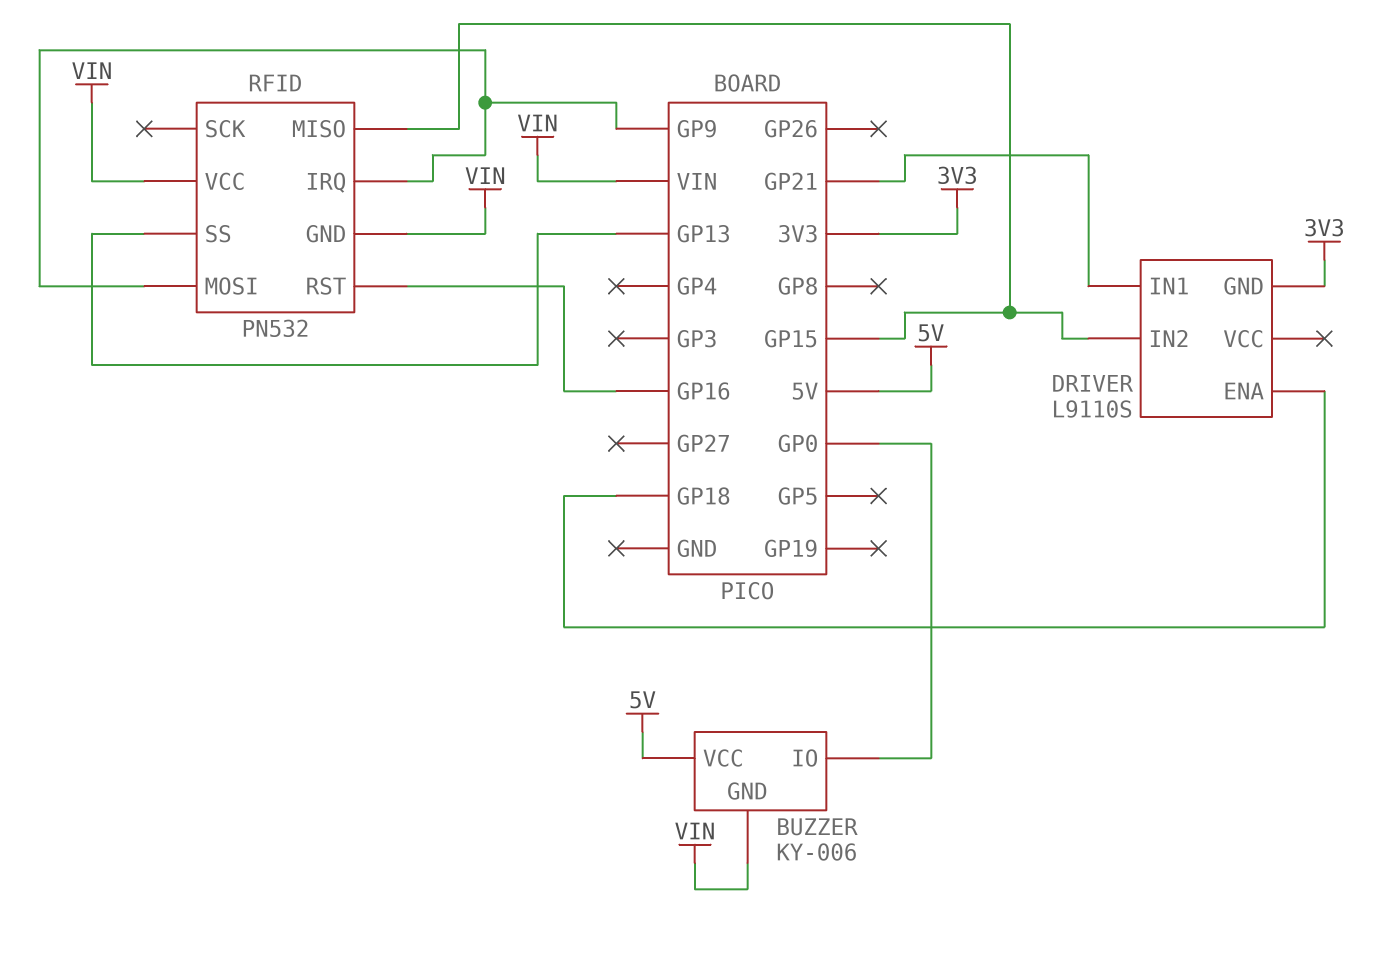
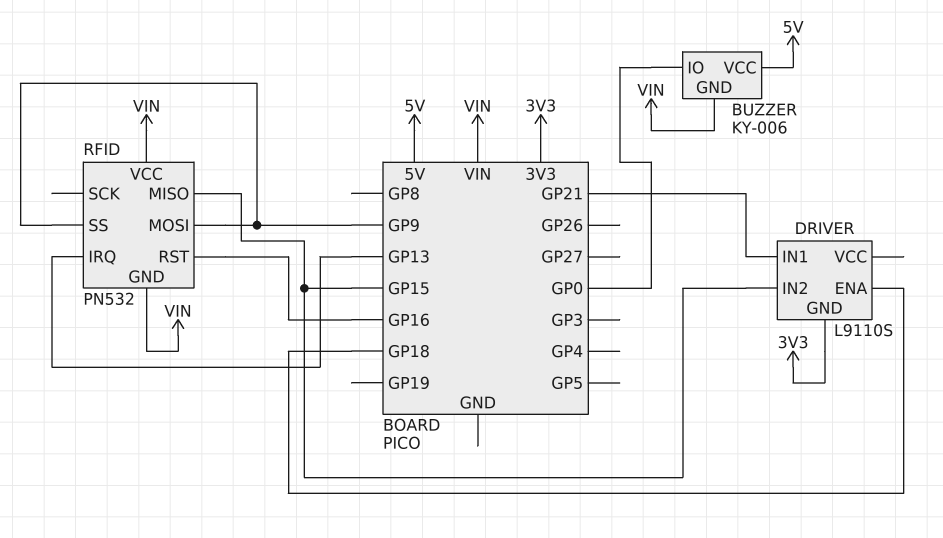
RFID pin IRQ: GP9 -> GP13
RFID pin SS: GP13 -> GP9

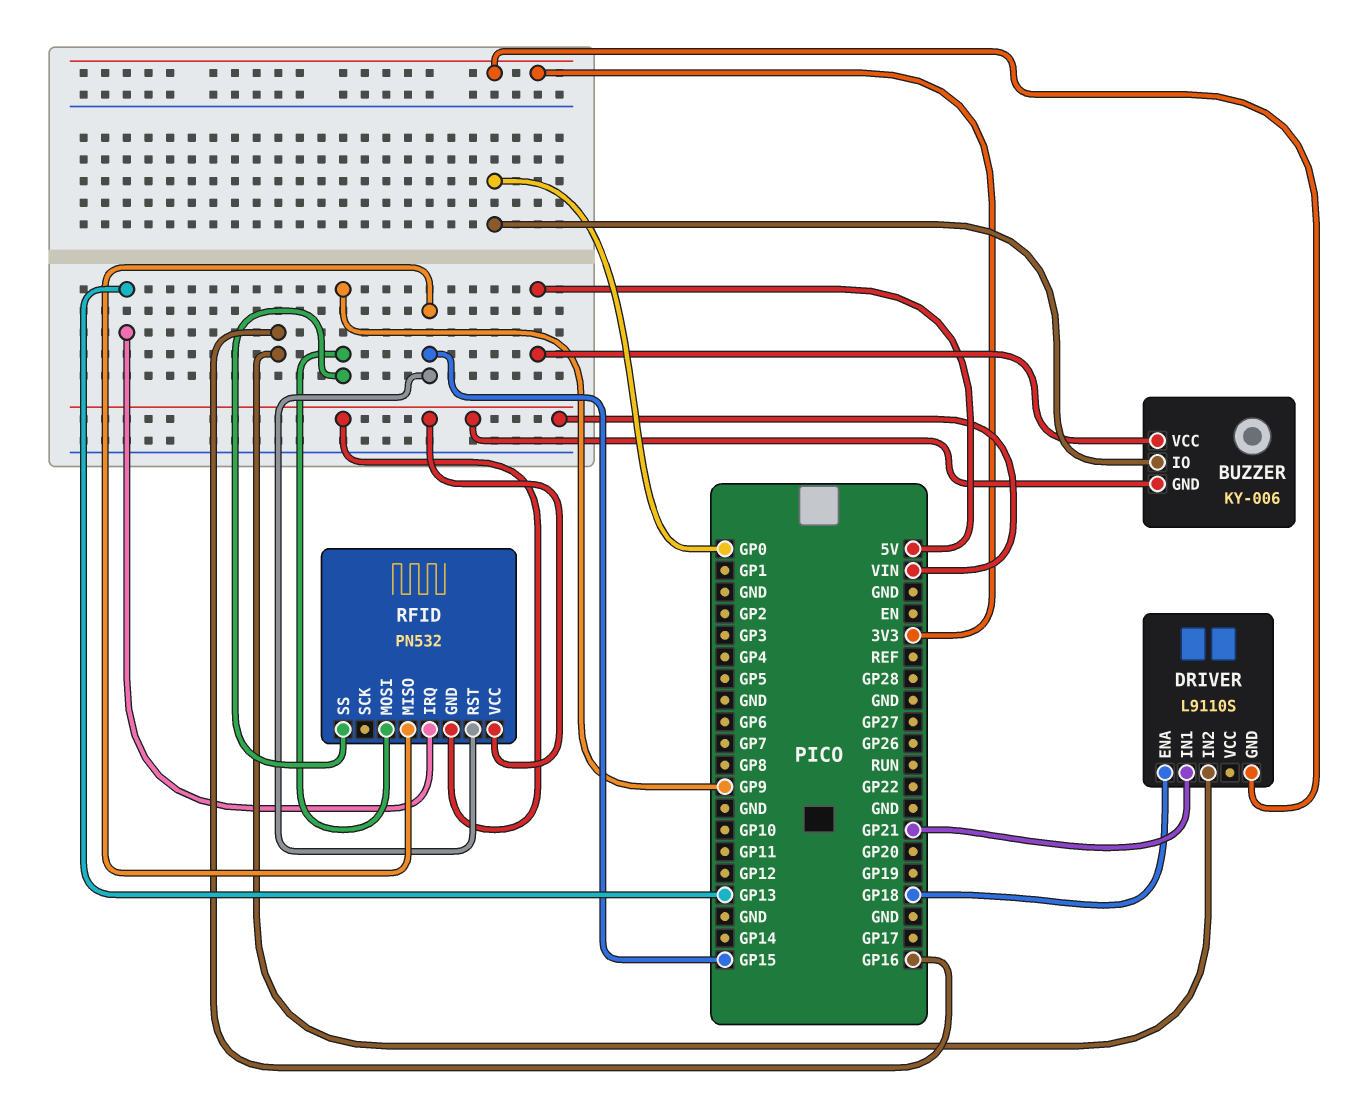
DRIVER pin IN2: GP15 -> GP16
RFID pin RST: GP16 -> GP15

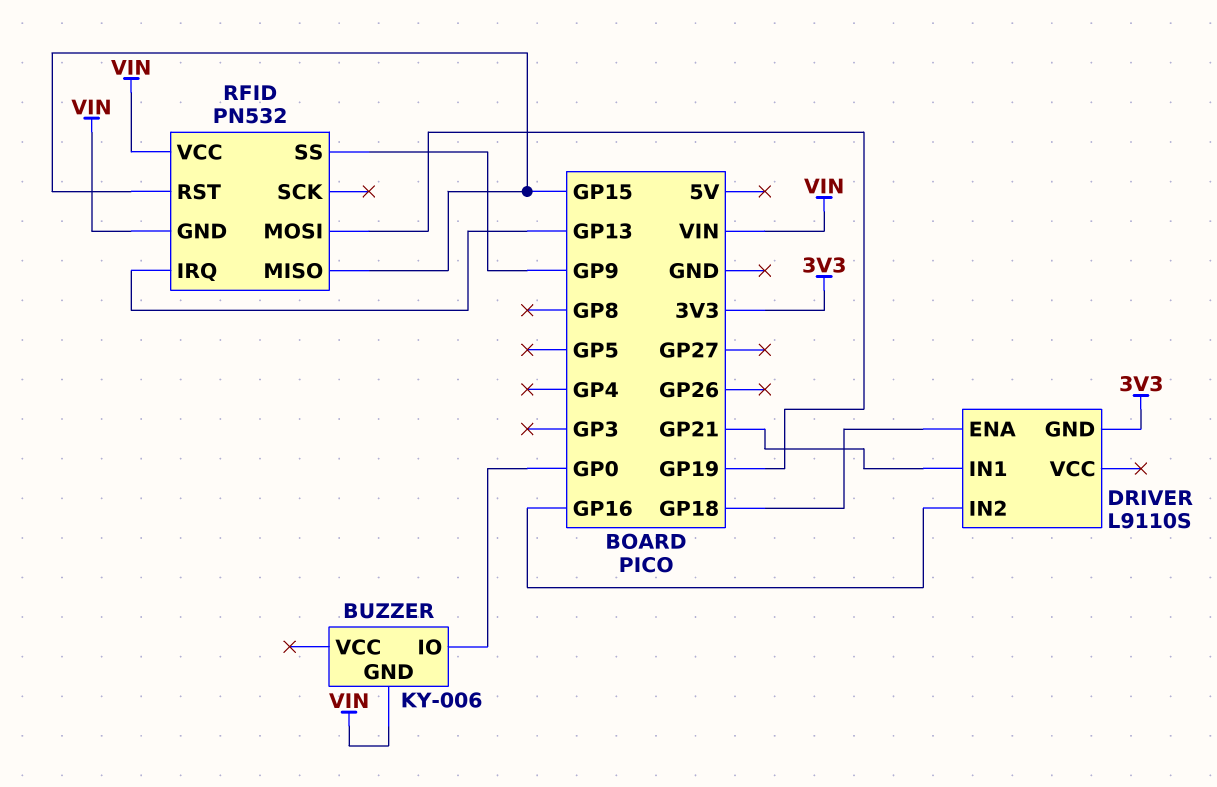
BUZZER pin VCC: 5V -> none
RFID pin MOSI: GP9 -> GP19

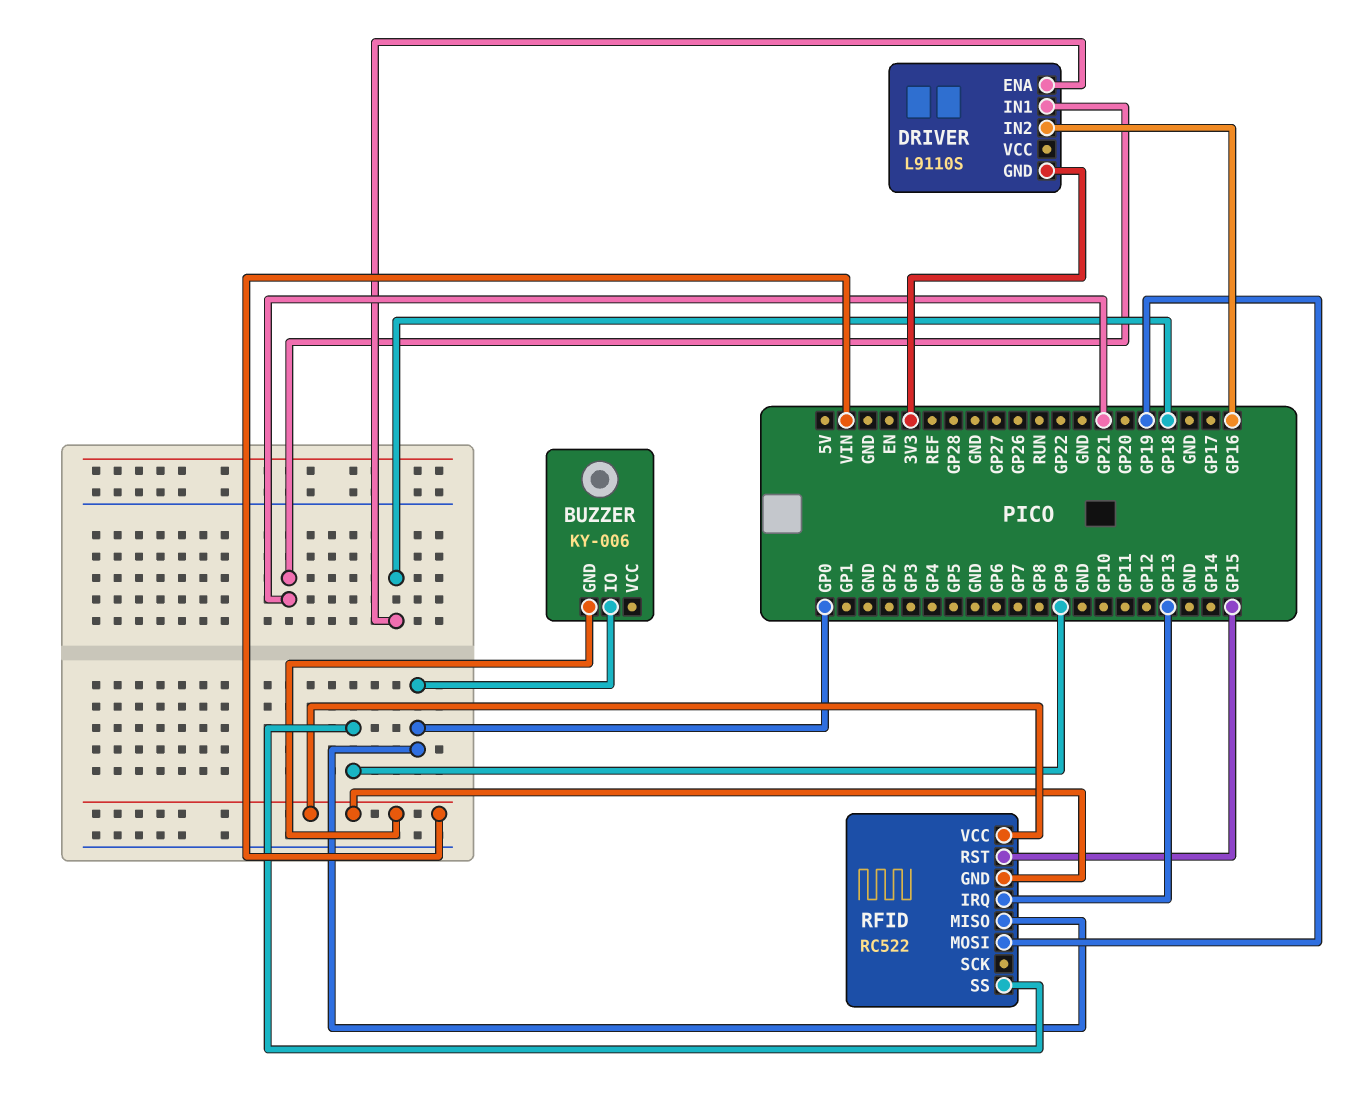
RFID: PN532 -> RC522
RFID pin MISO: GP15 -> GP0

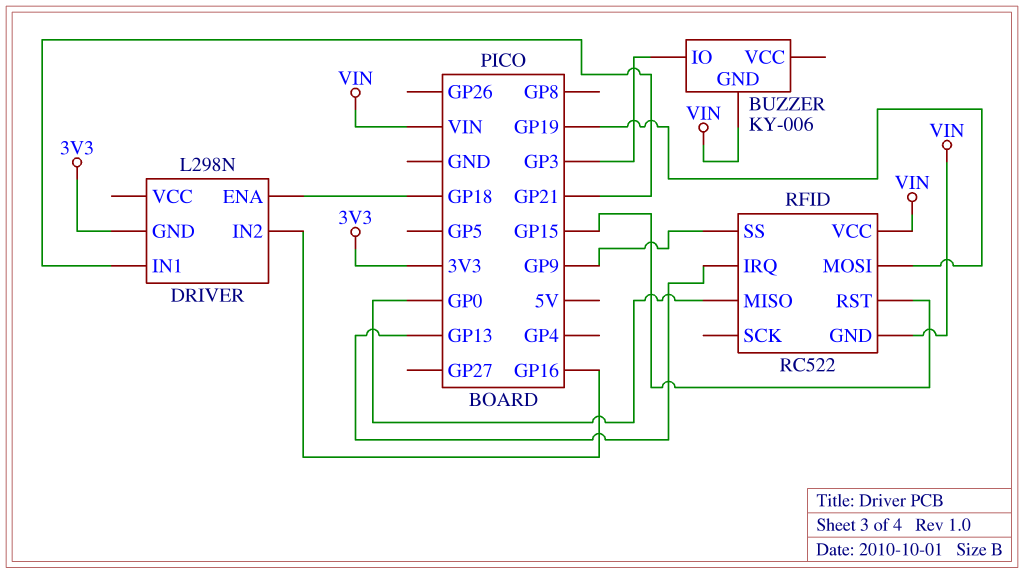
BUZZER pin IO: GP0 -> GP3
DRIVER: L9110S -> L298N

